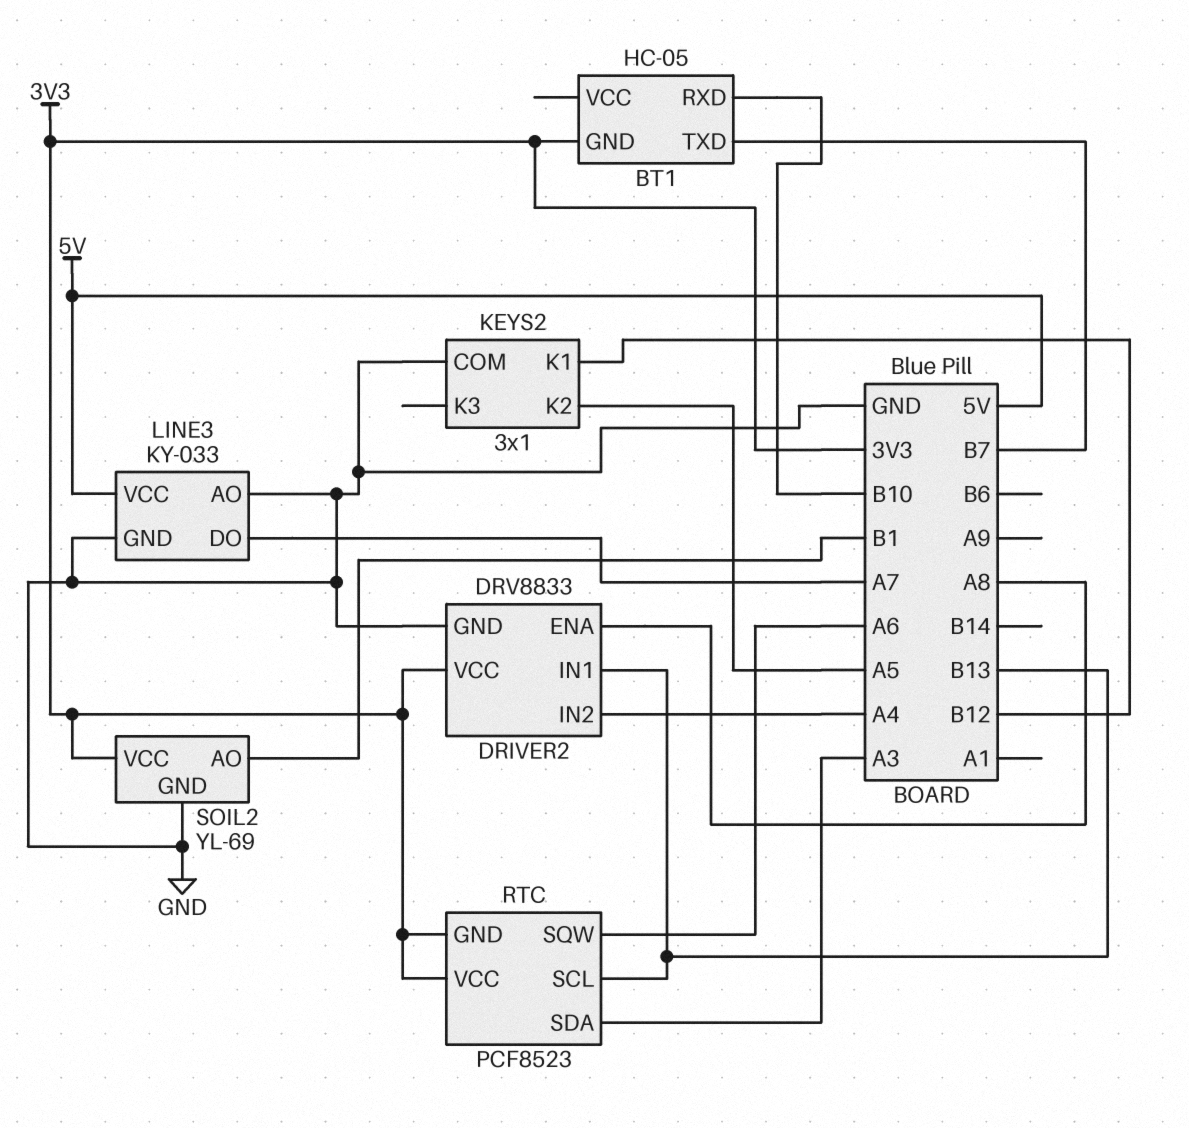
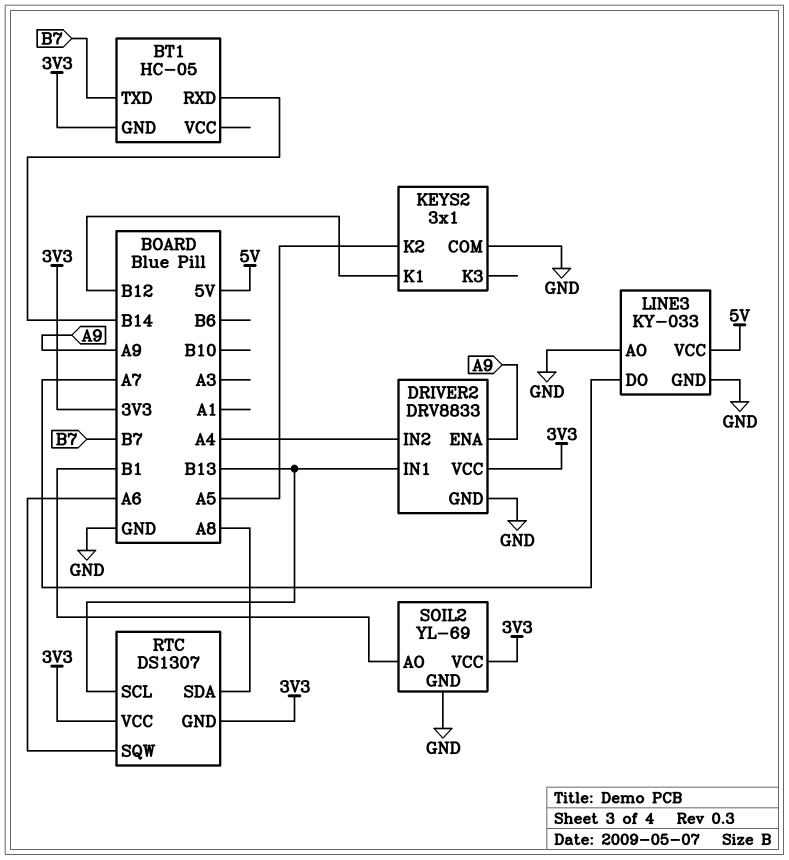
BT1 pin RXD: B10 -> B14
DRIVER2 pin ENA: A8 -> A9
RTC: PCF8523 -> DS1307
RTC pin SDA: A3 -> A8

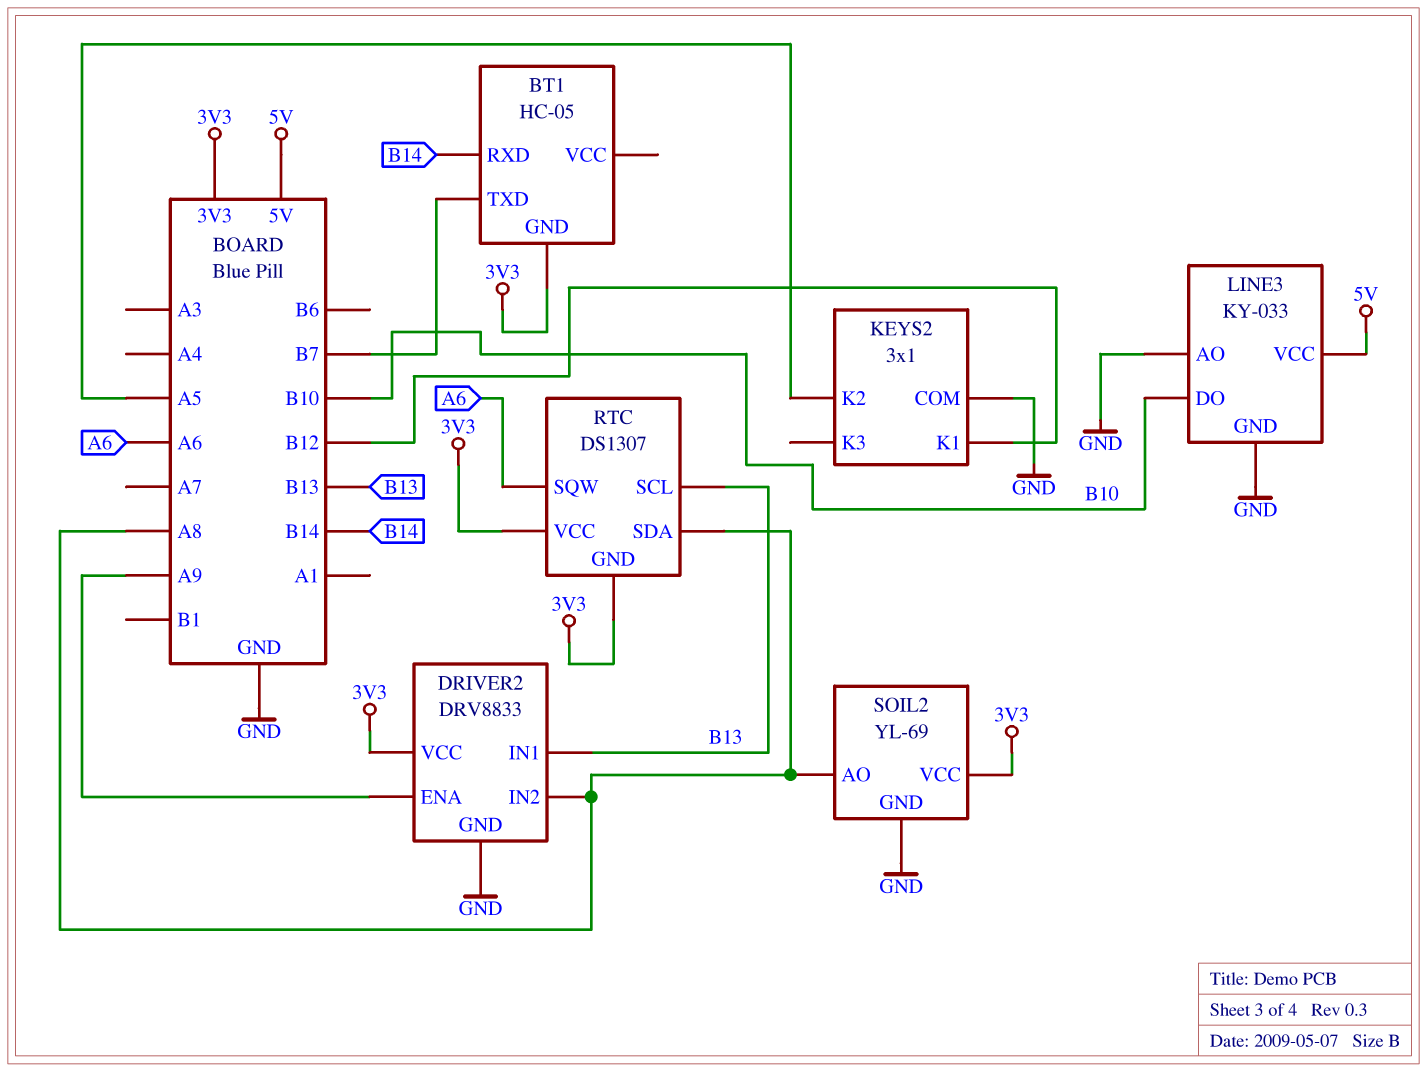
DRIVER2 pin IN2: A4 -> A8
LINE3 pin DO: A7 -> B10
SOIL2 pin AO: B1 -> A8

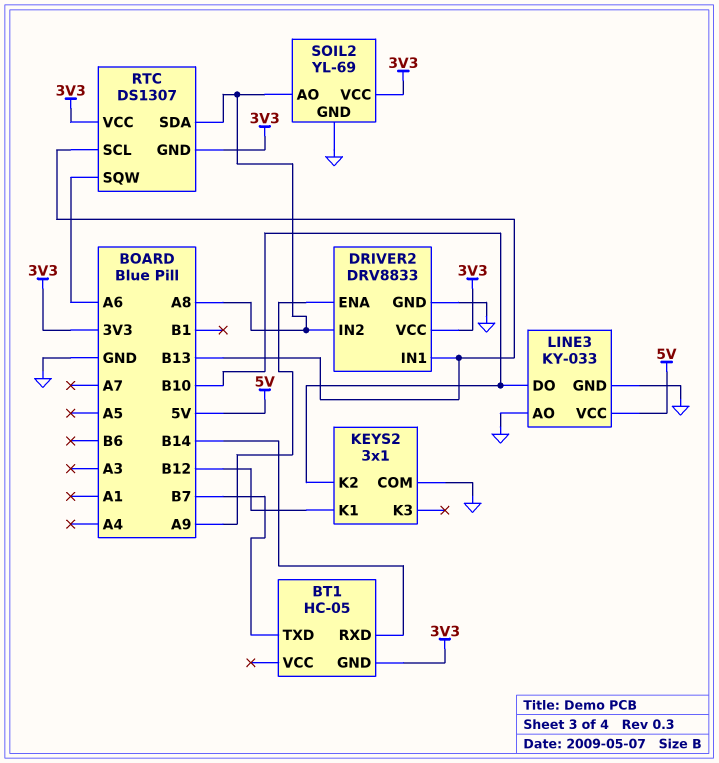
KEYS2 pin K2: A5 -> B10

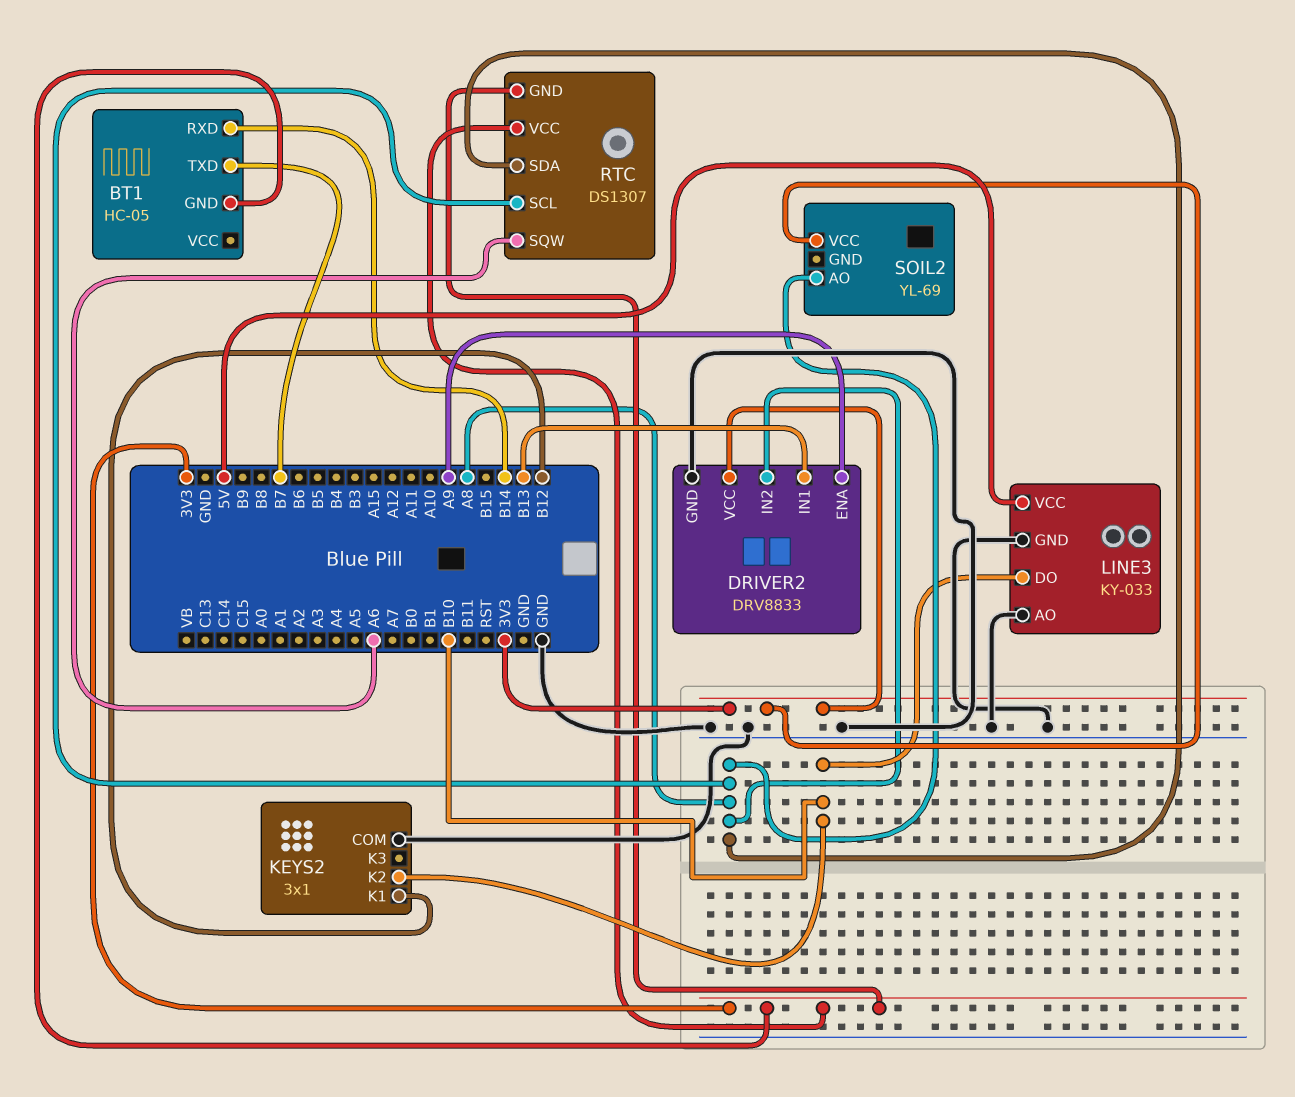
RTC pin SCL: B13 -> A8
SOIL2 pin GND: GND -> none

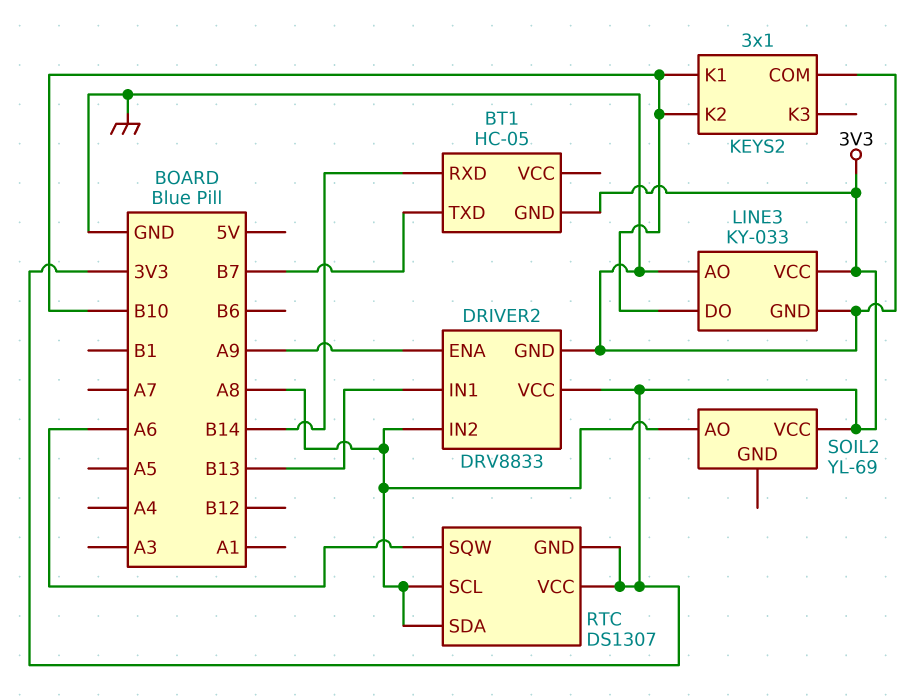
KEYS2 pin K1: B12 -> B10
LINE3 pin VCC: 5V -> 3V3

